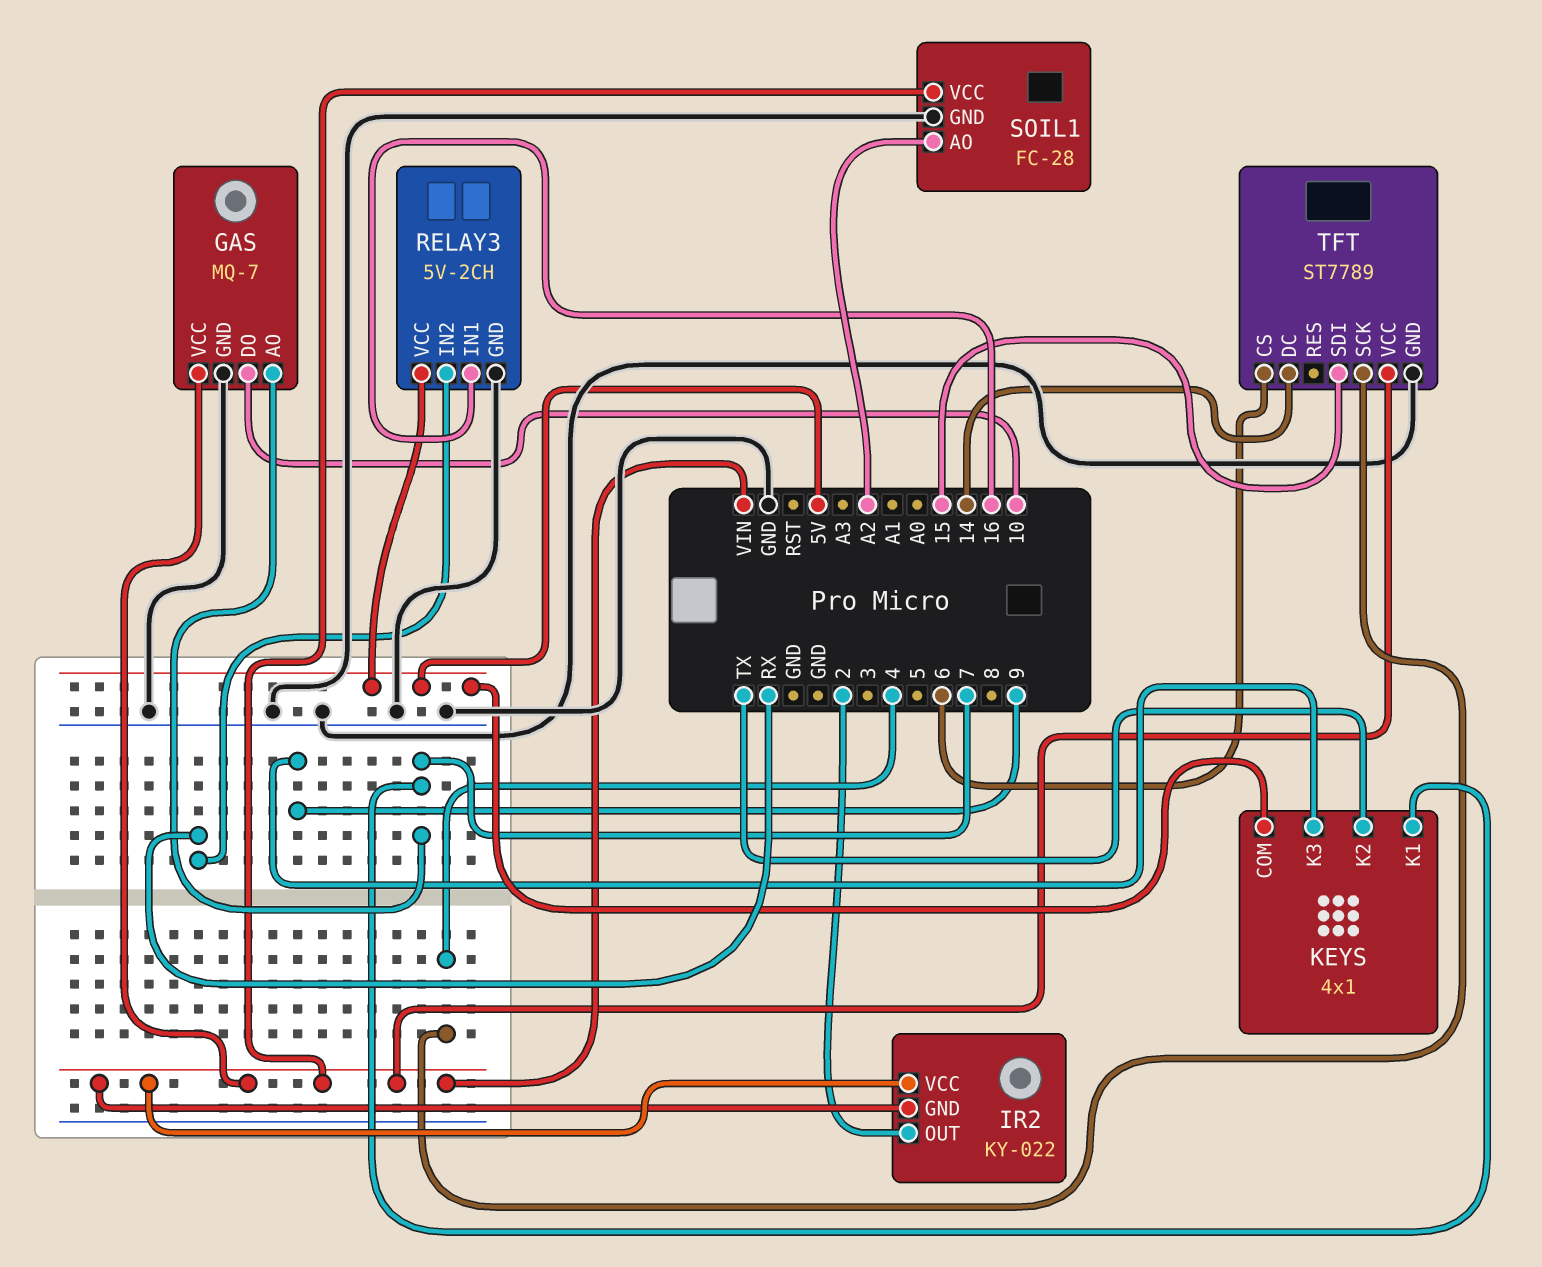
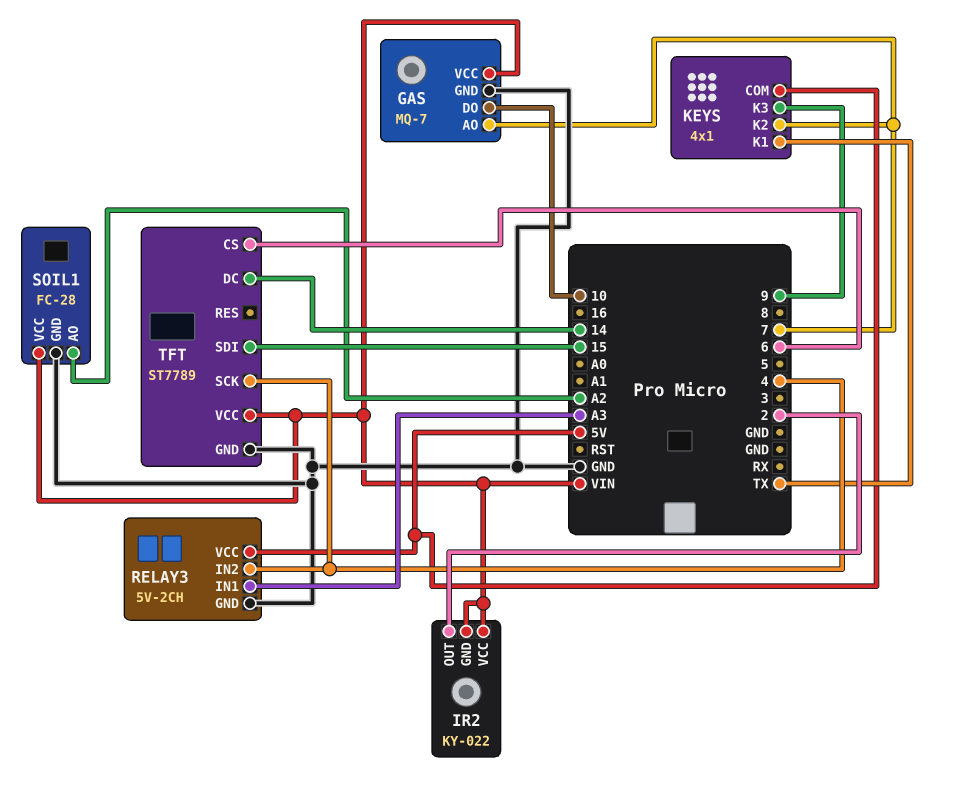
KEYS pin K1: 7 -> TX
KEYS pin K2: TX -> 7
RELAY3 pin IN1: 16 -> A3
RELAY3 pin IN2: RX -> 4

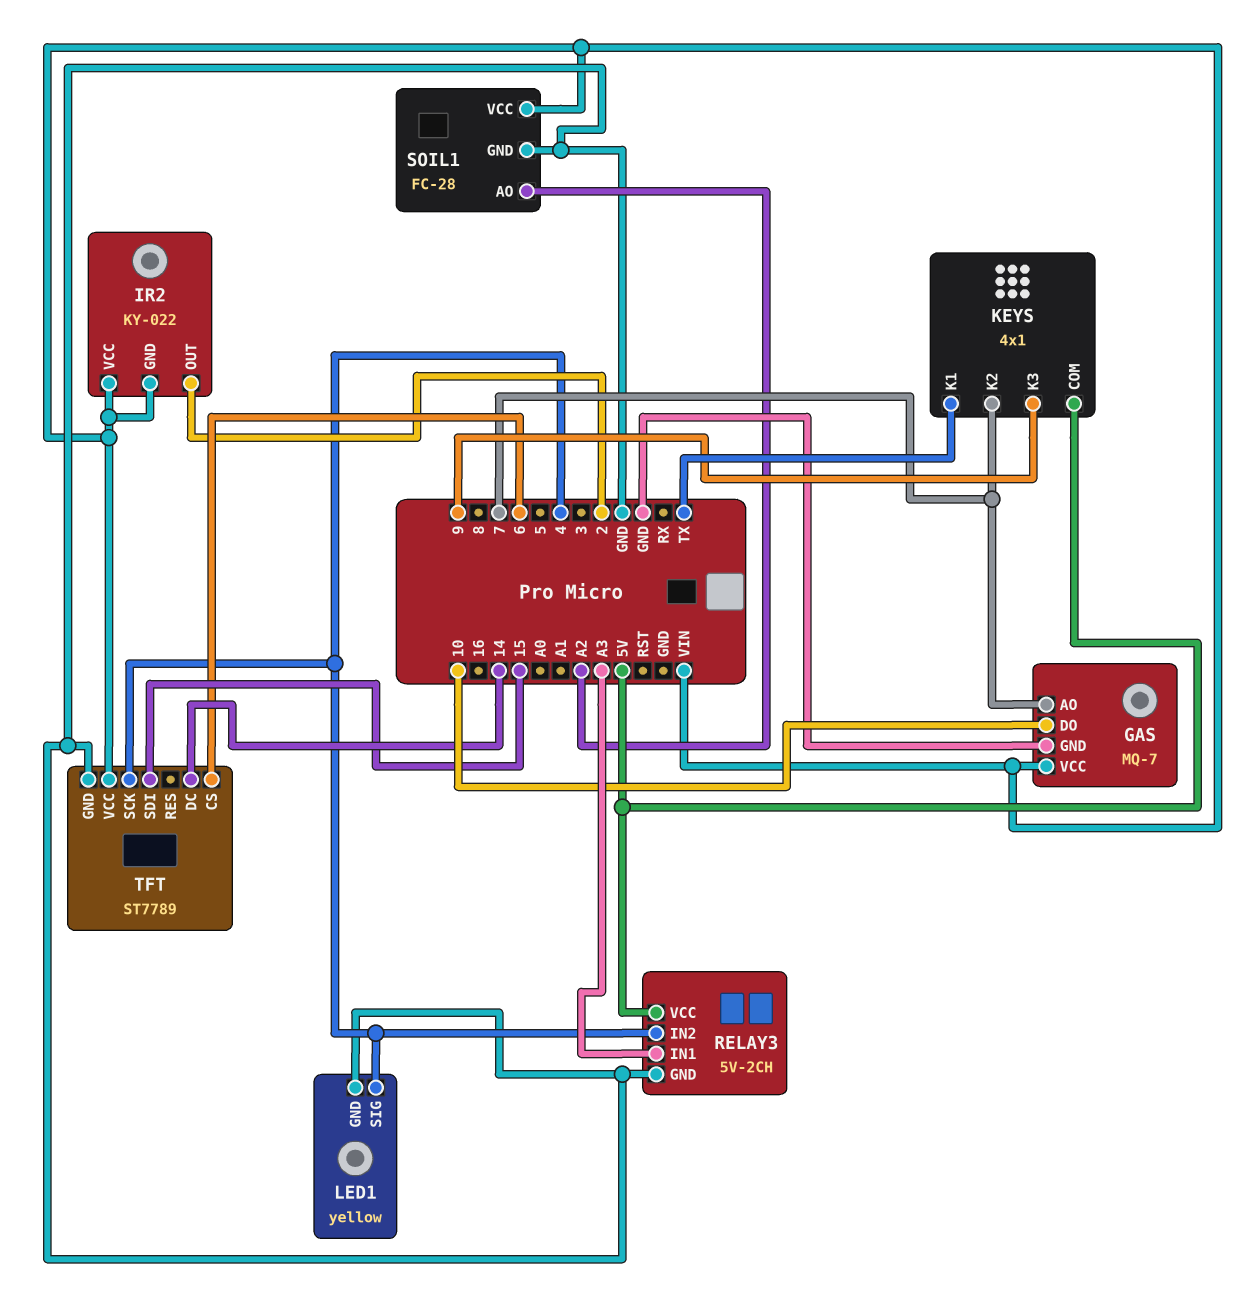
LED1: none -> yellow
LED1 pin GND: none -> GND
LED1 pin SIG: none -> 4

